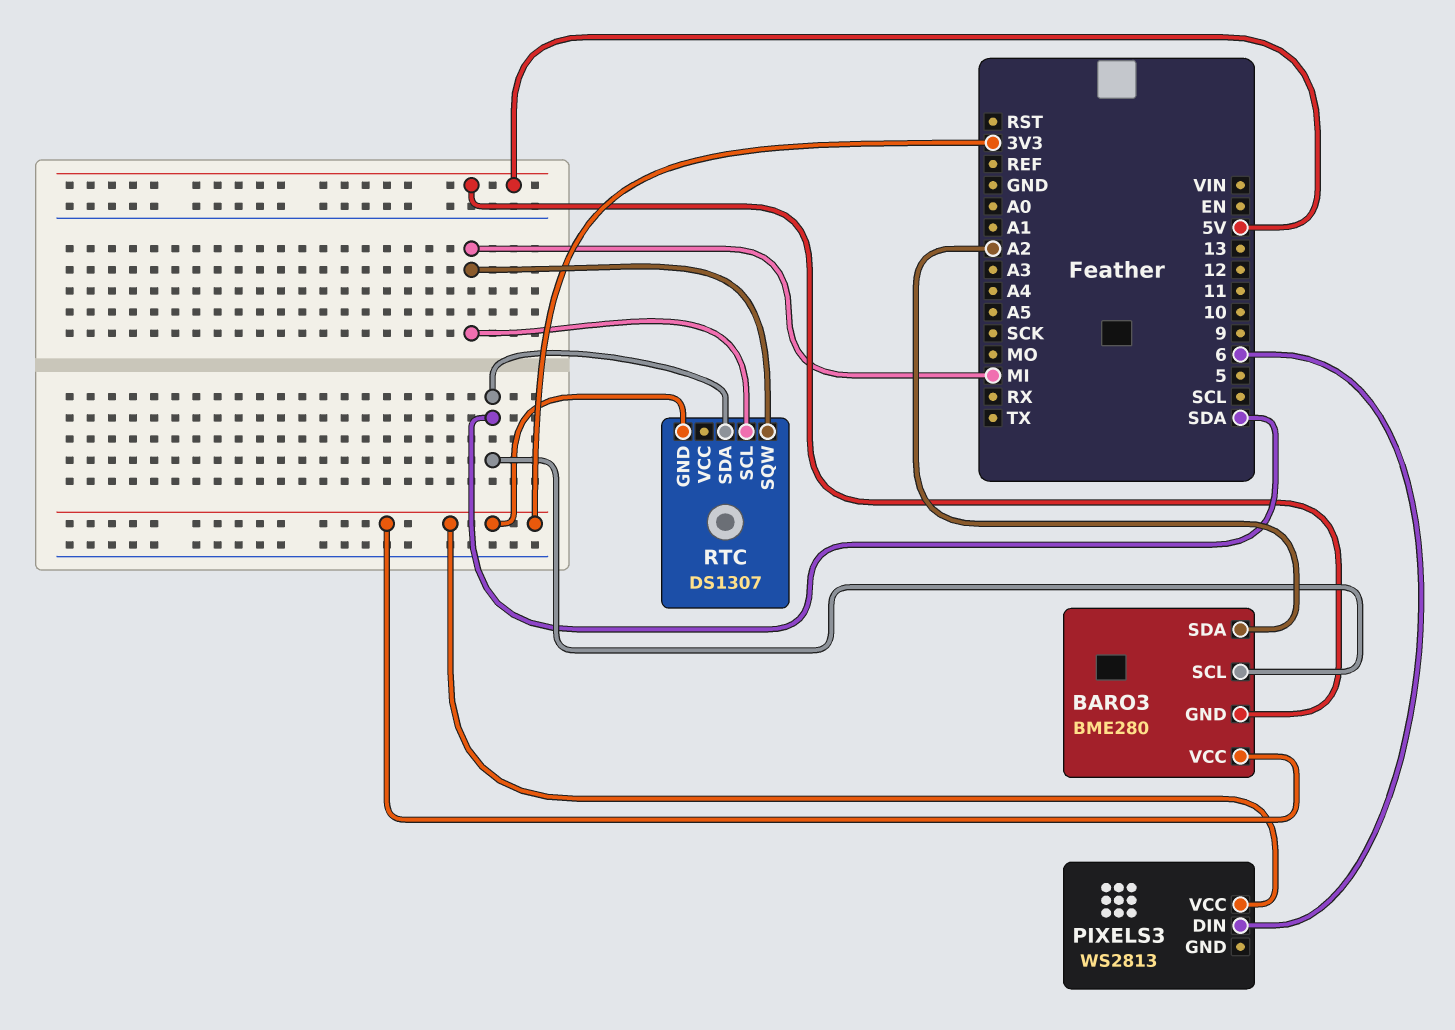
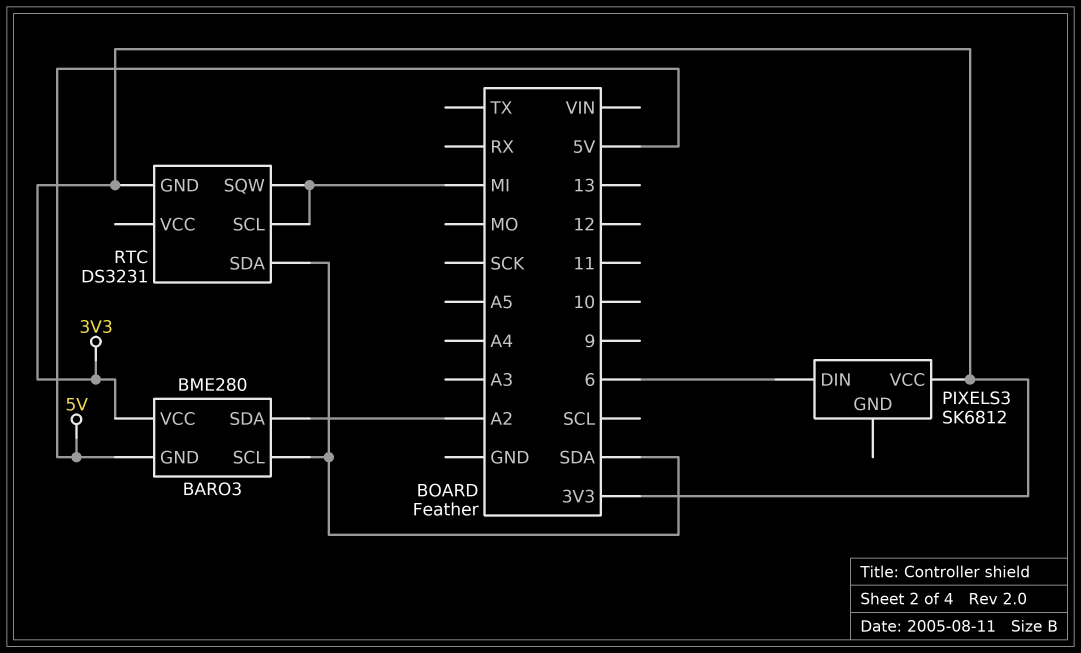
PIXELS3: WS2813 -> SK6812
RTC: DS1307 -> DS3231

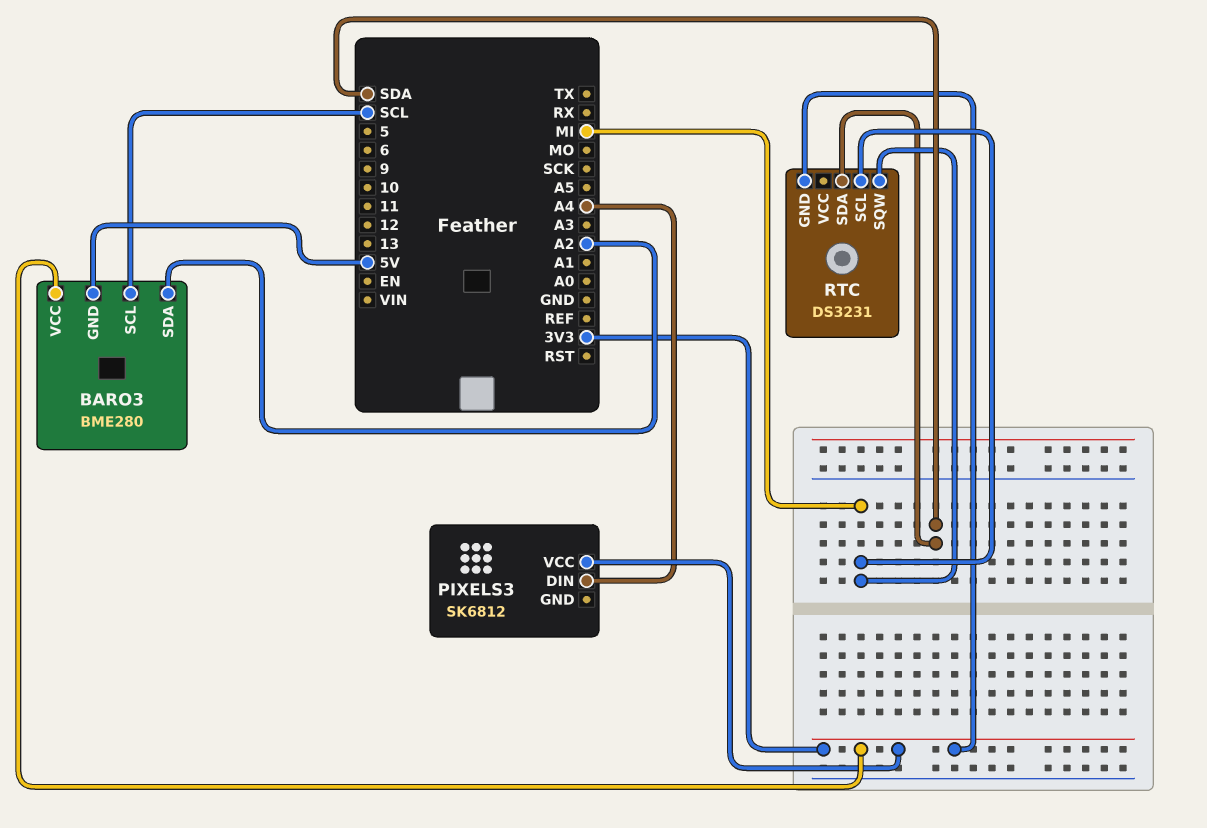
BARO3 pin SCL: SDA -> SCL
PIXELS3 pin DIN: 6 -> A4

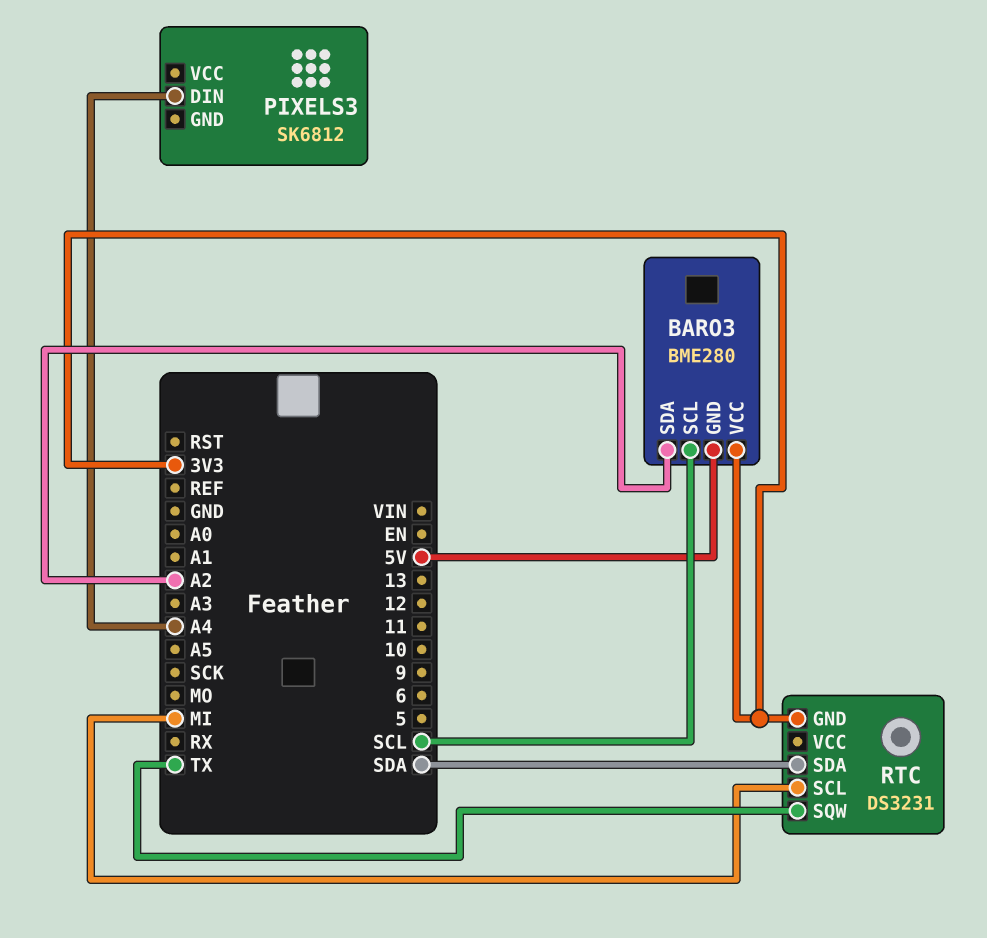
PIXELS3 pin VCC: 3V3 -> none
RTC pin SQW: MI -> TX

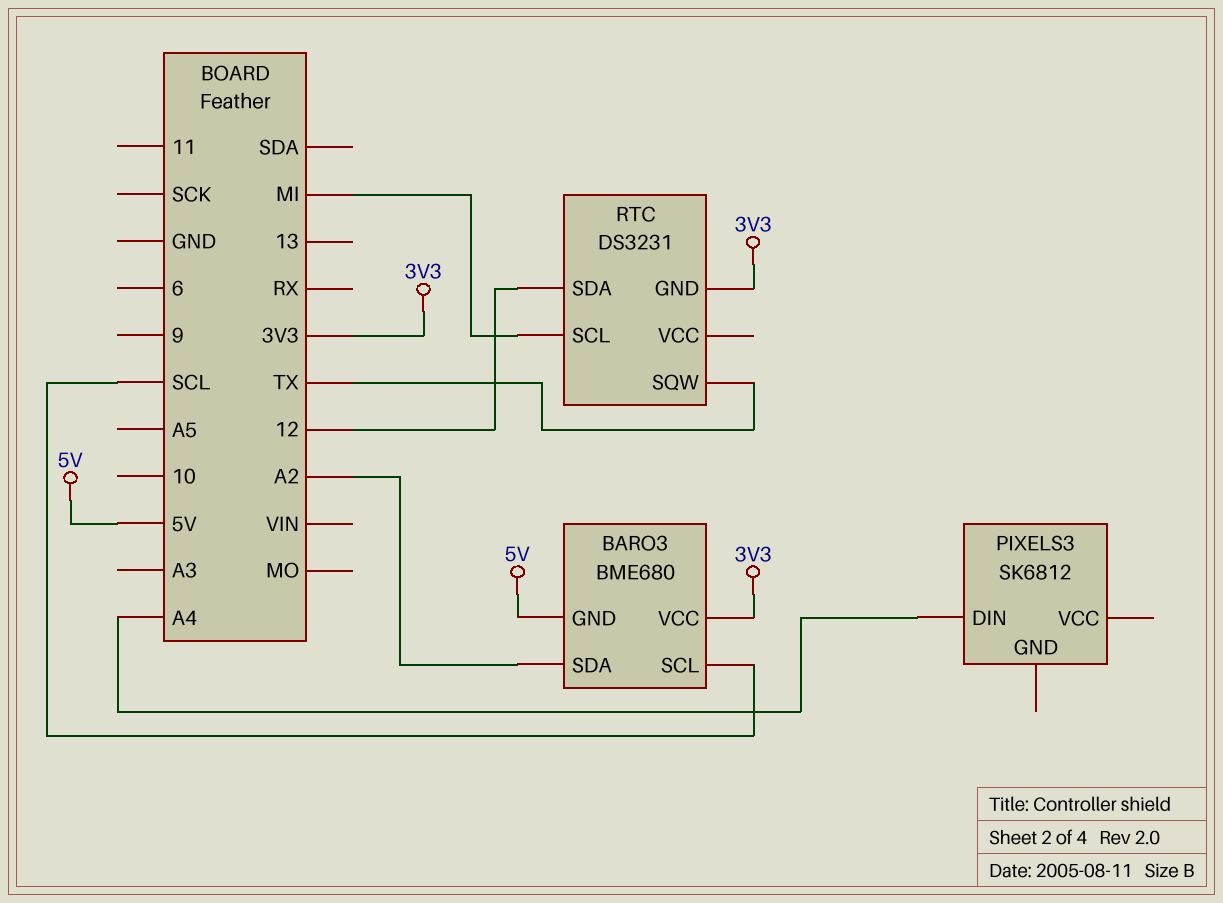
BARO3: BME280 -> BME680
RTC pin SDA: SDA -> 12

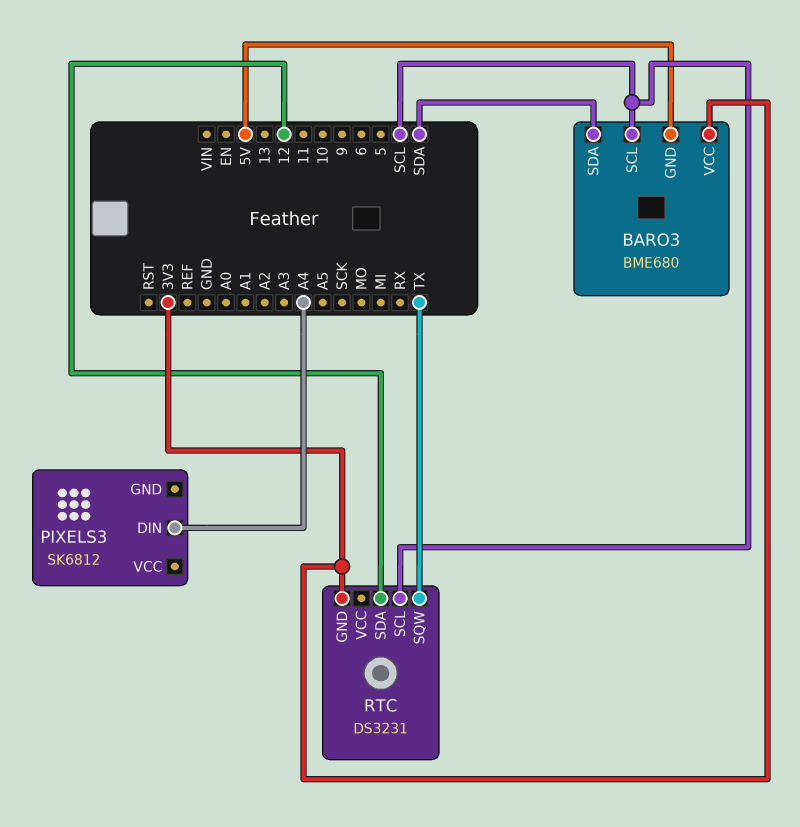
BARO3 pin SDA: A2 -> SDA
RTC pin SCL: MI -> SCL

